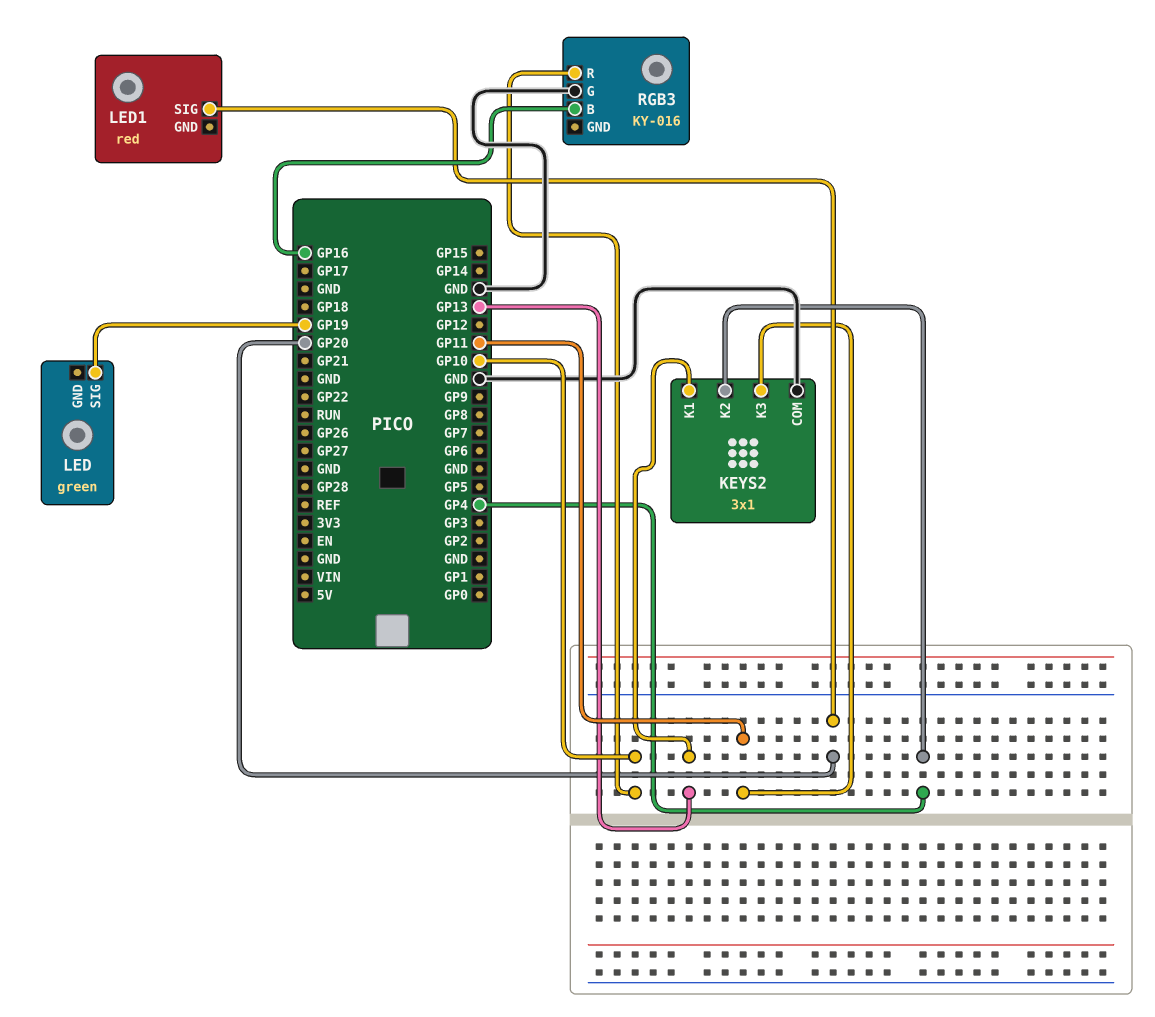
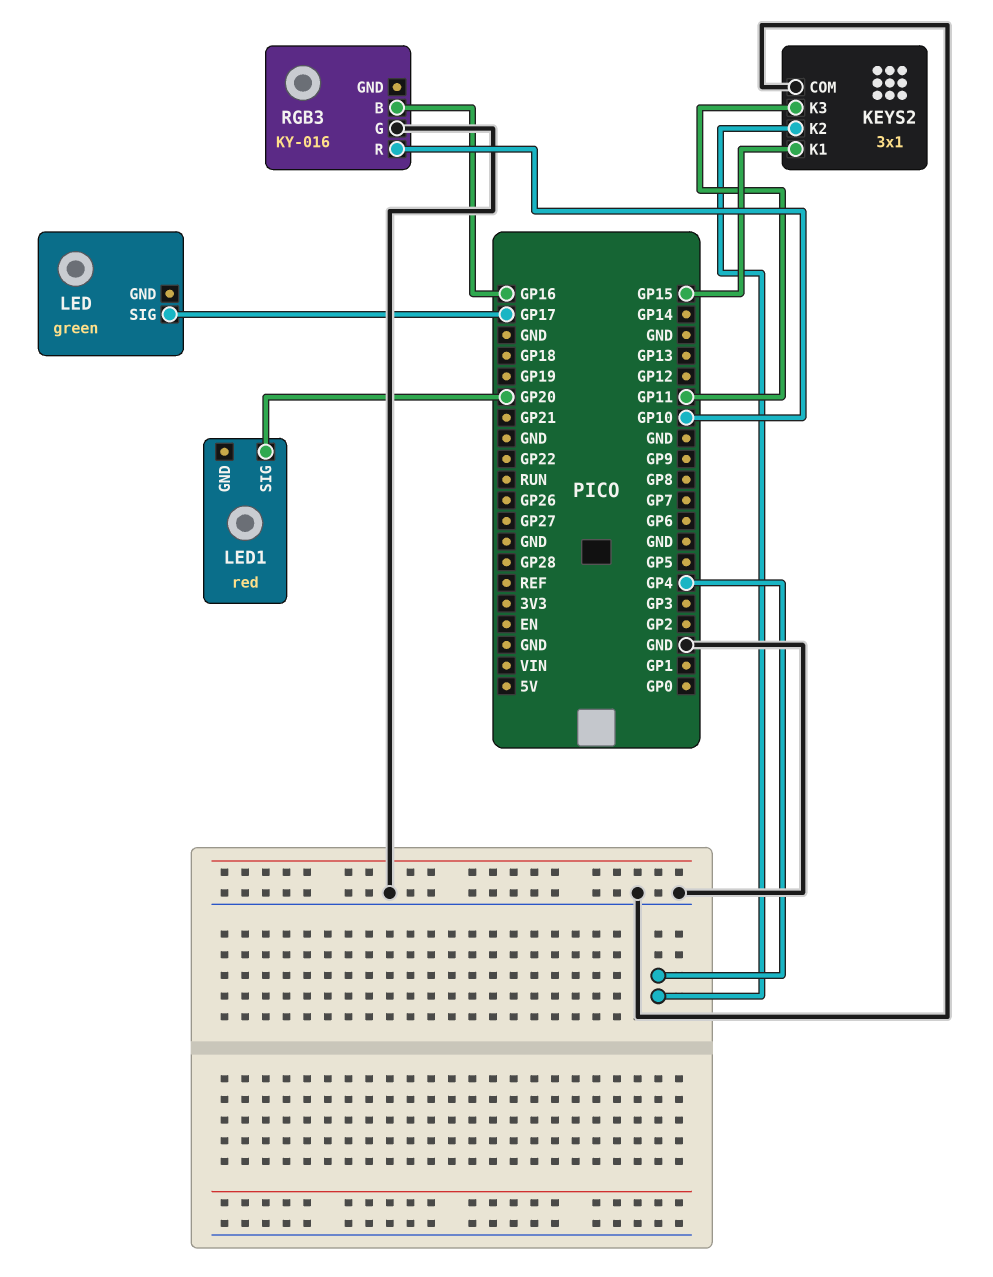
KEYS2 pin K1: GP13 -> GP15
LED pin SIG: GP19 -> GP17

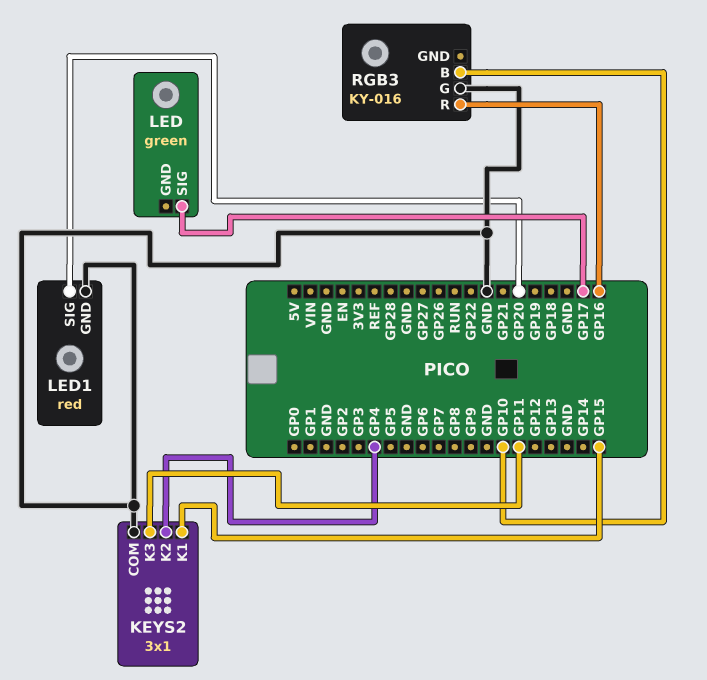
LED1 pin GND: none -> GND
RGB3 pin B: GP16 -> GP10
RGB3 pin R: GP10 -> GP16

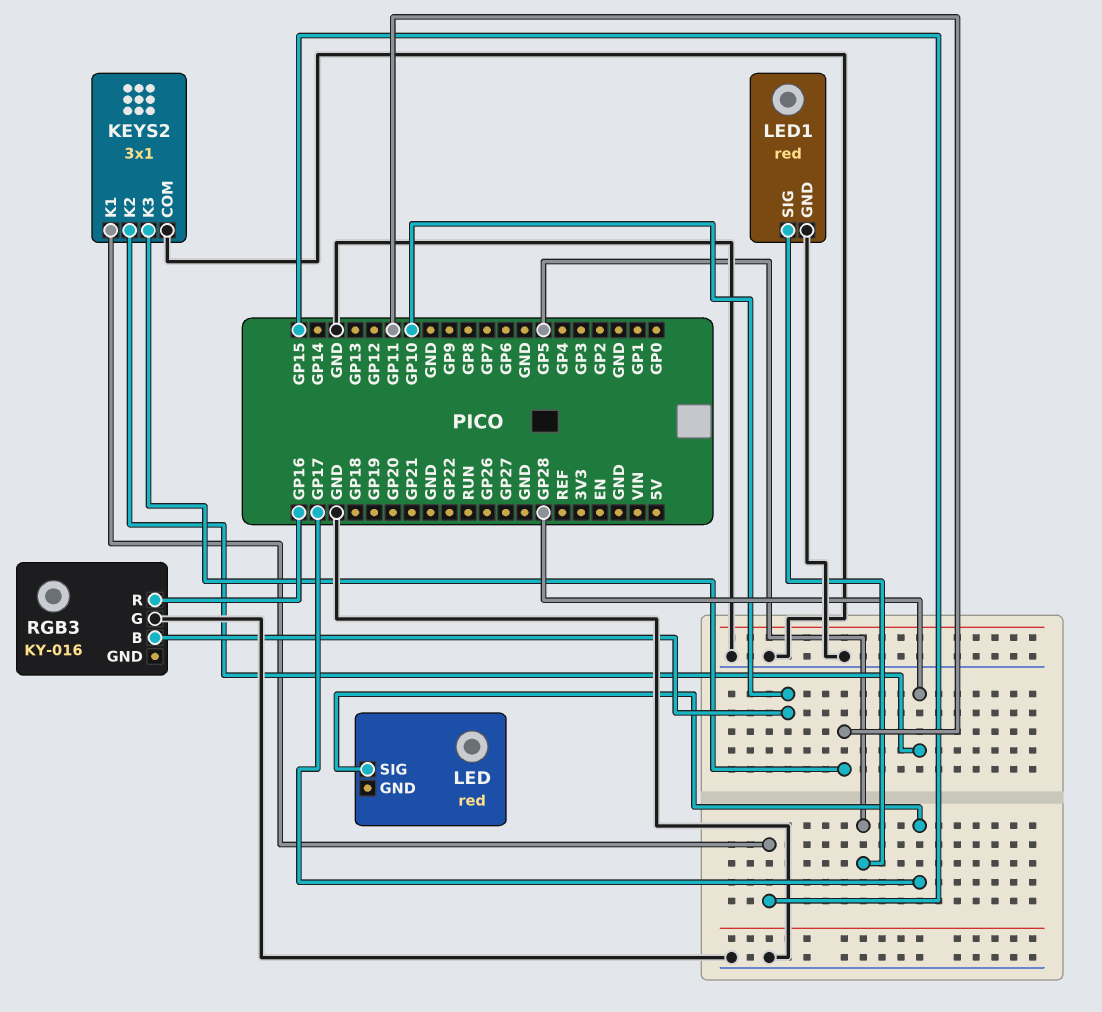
KEYS2 pin K2: GP4 -> GP28
LED: green -> red
LED1 pin SIG: GP20 -> GP5

